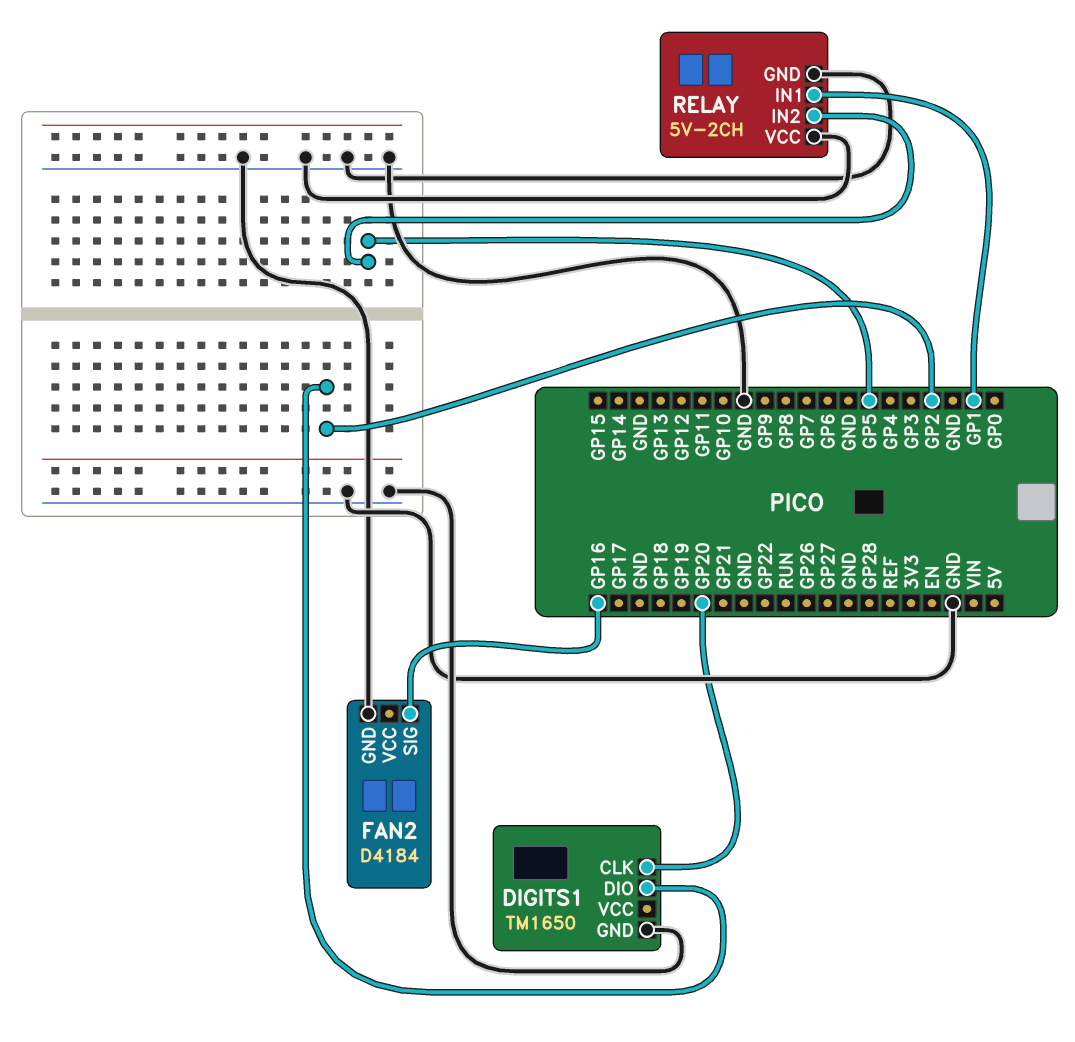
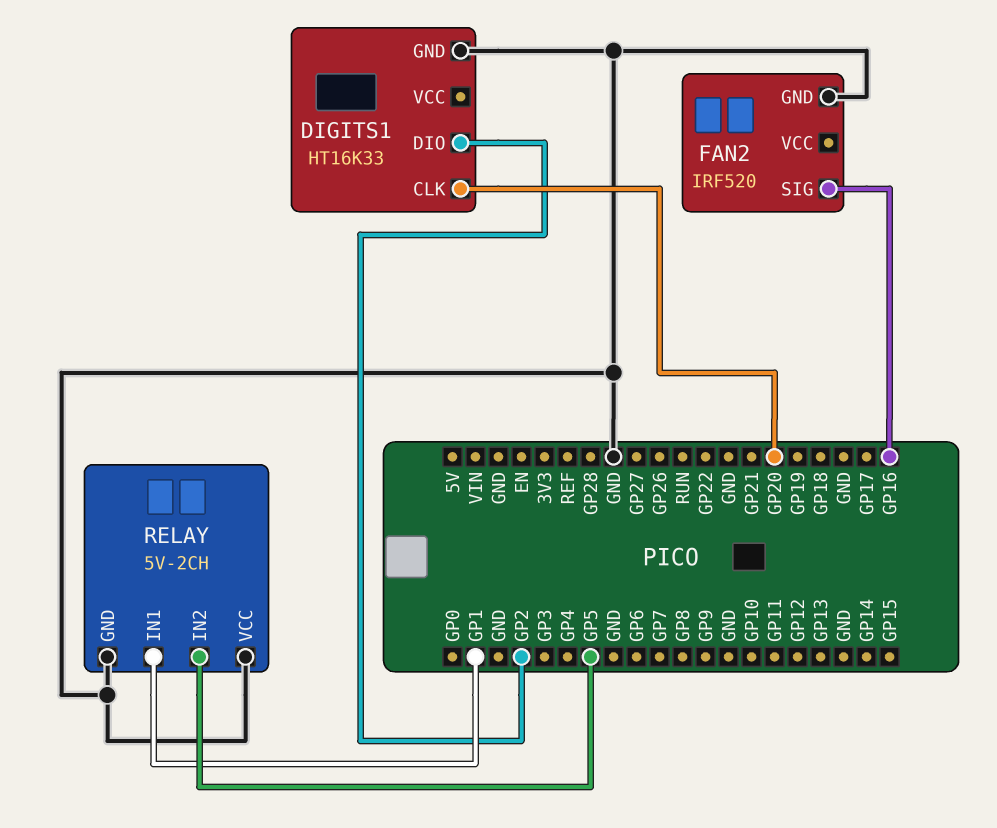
DIGITS1: TM1650 -> HT16K33
FAN2: D4184 -> IRF520

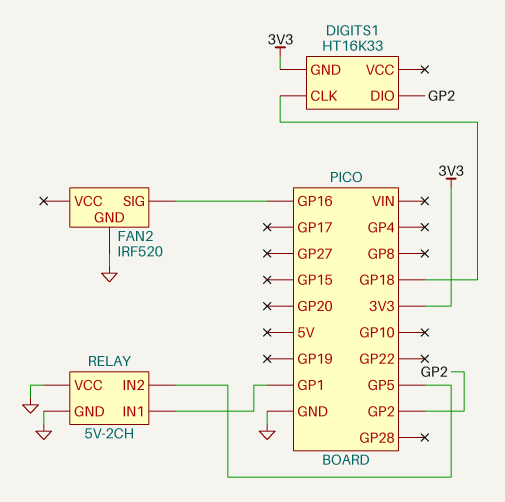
DIGITS1 pin CLK: GP20 -> GP18
DIGITS1 pin GND: GND -> 3V3

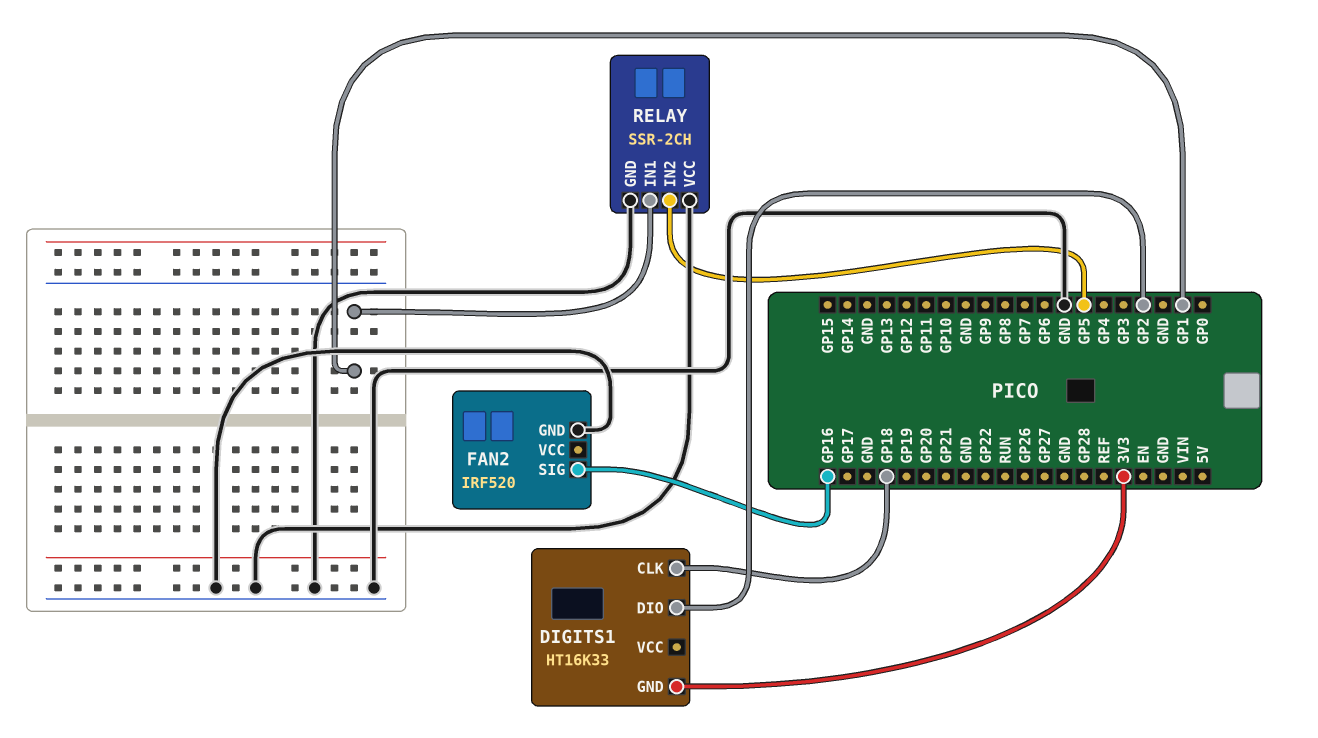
RELAY: 5V-2CH -> SSR-2CH

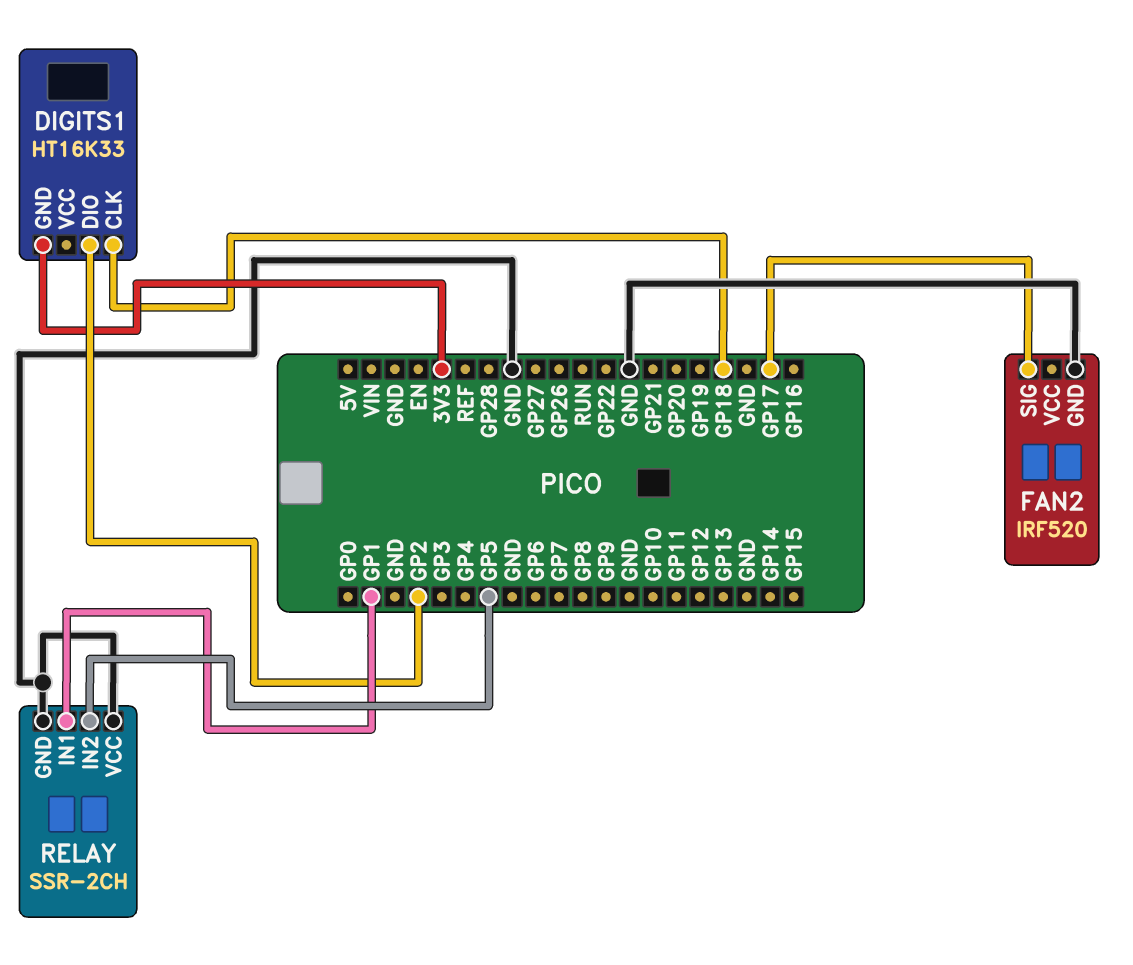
FAN2 pin SIG: GP16 -> GP17

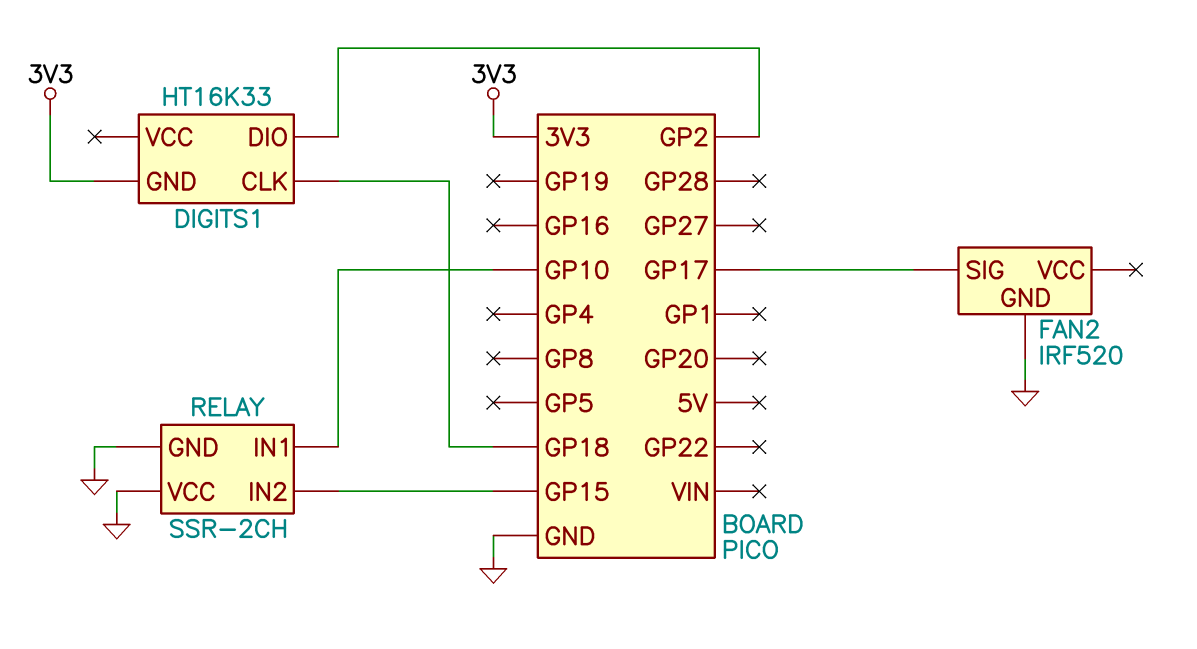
RELAY pin IN1: GP1 -> GP10
RELAY pin IN2: GP5 -> GP15

